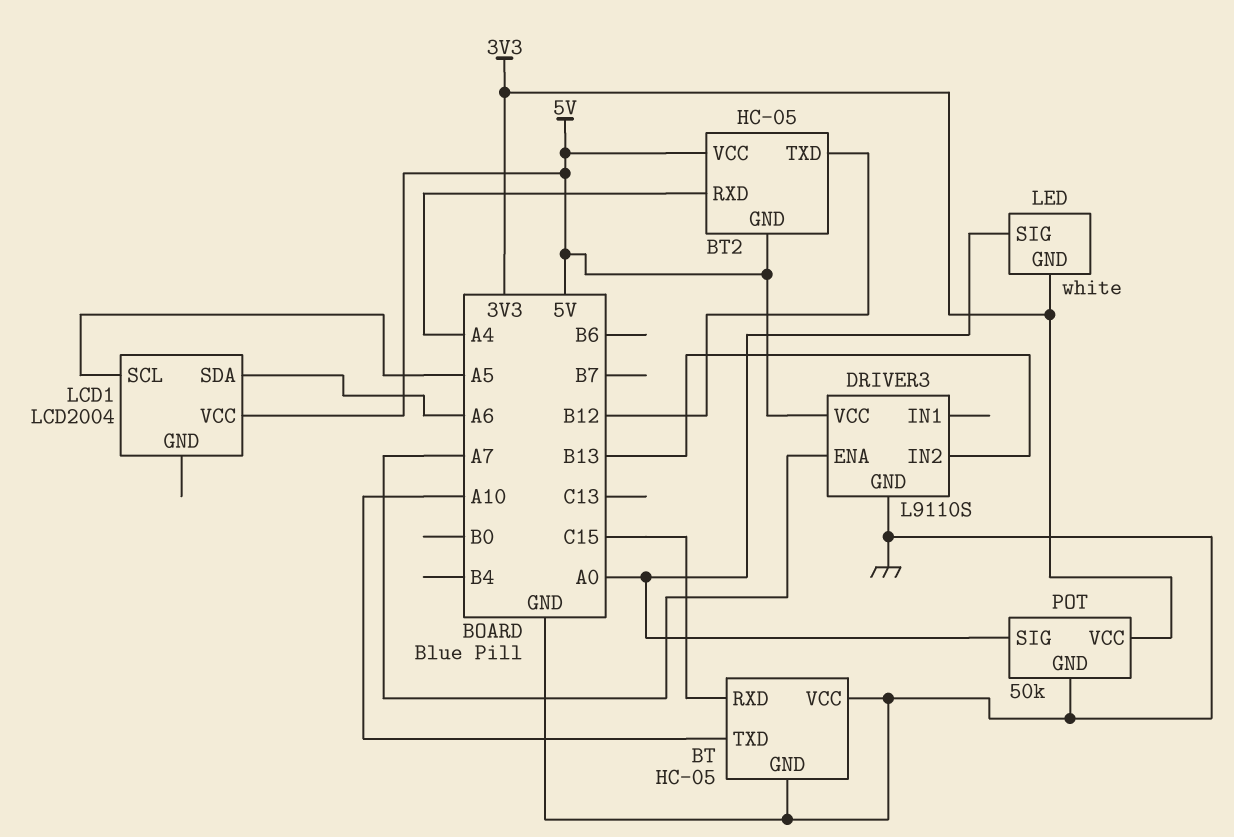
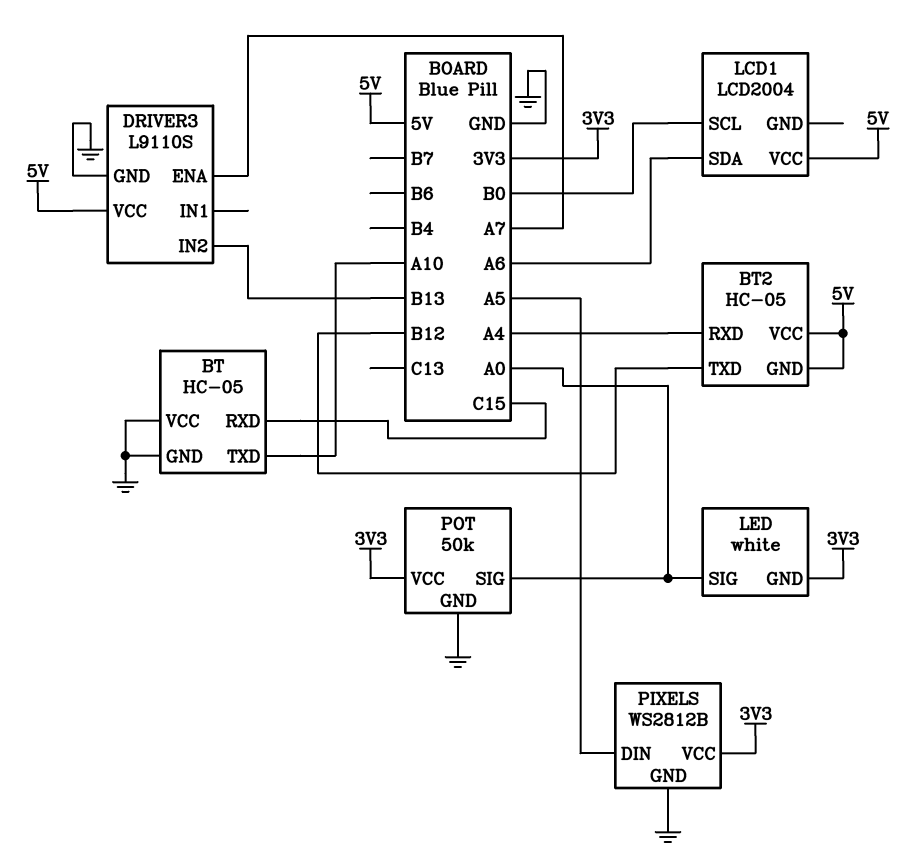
LCD1 pin SCL: A5 -> B0
PIXELS: none -> WS2812B
PIXELS pin DIN: none -> A5
PIXELS pin GND: none -> GND
PIXELS pin VCC: none -> 3V3

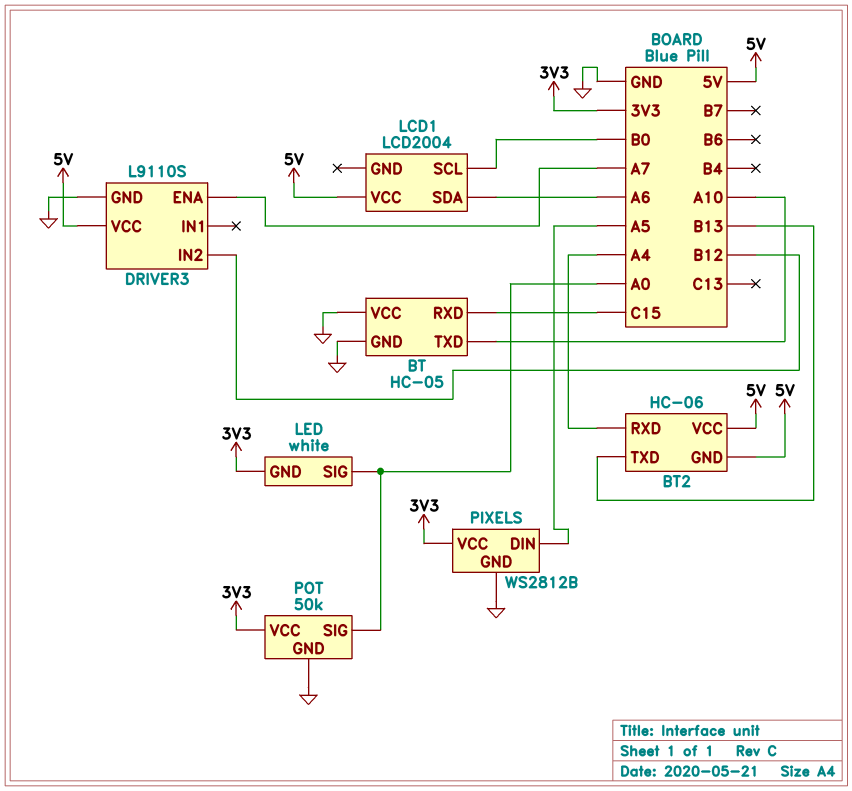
BT2: HC-05 -> HC-06
BT2 pin TXD: B12 -> B13
DRIVER3 pin IN2: B13 -> B12

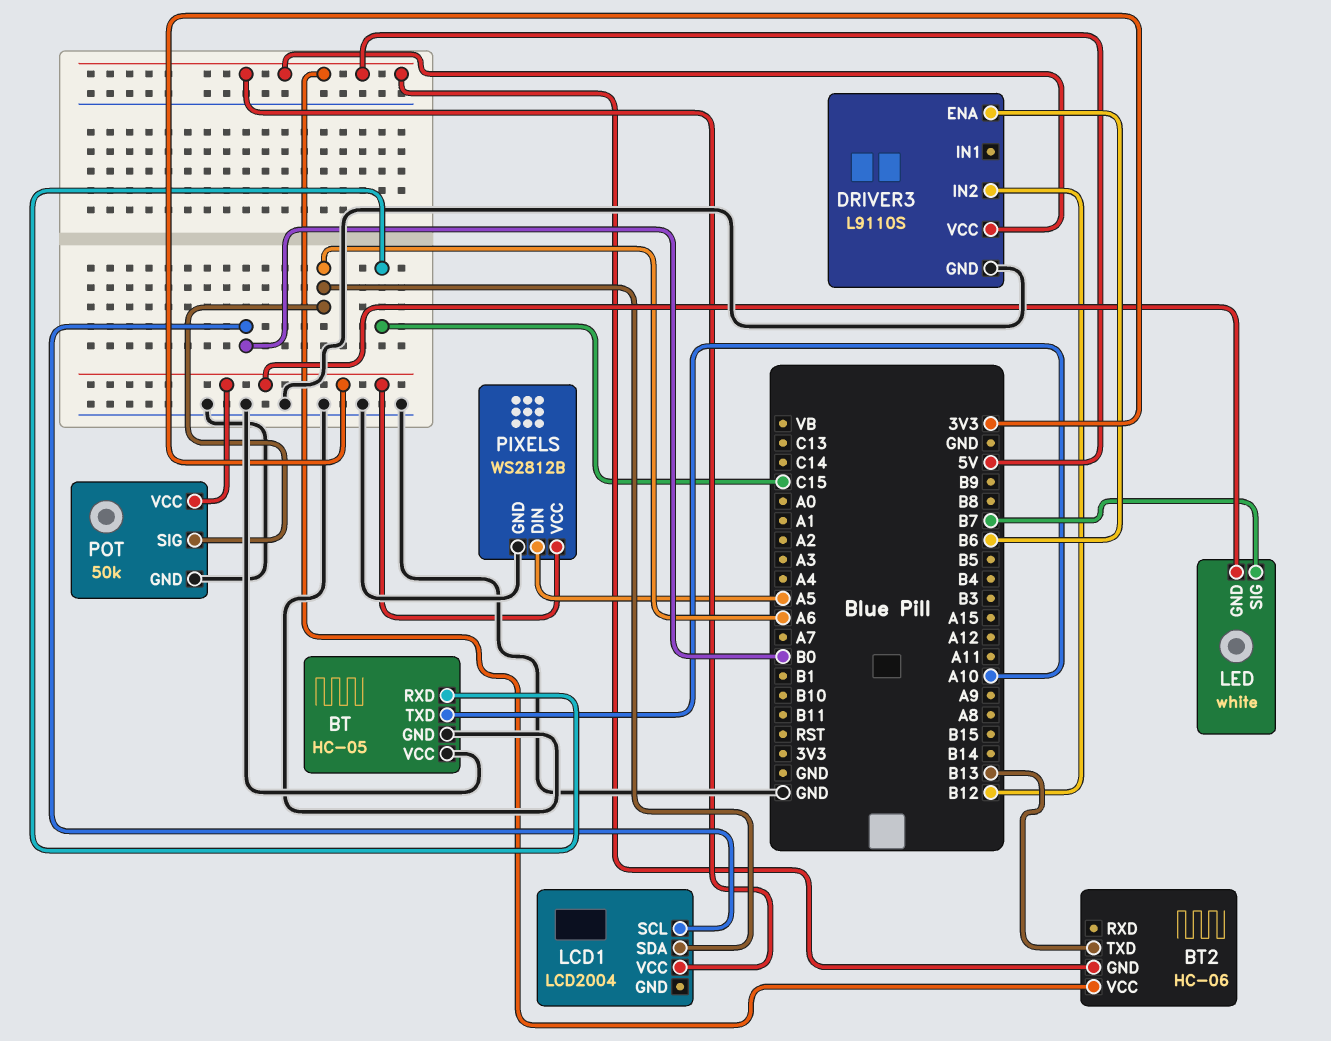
BT2 pin RXD: A4 -> none
DRIVER3 pin ENA: A7 -> B6
LED pin SIG: A0 -> B7
POT pin SIG: A0 -> A6

